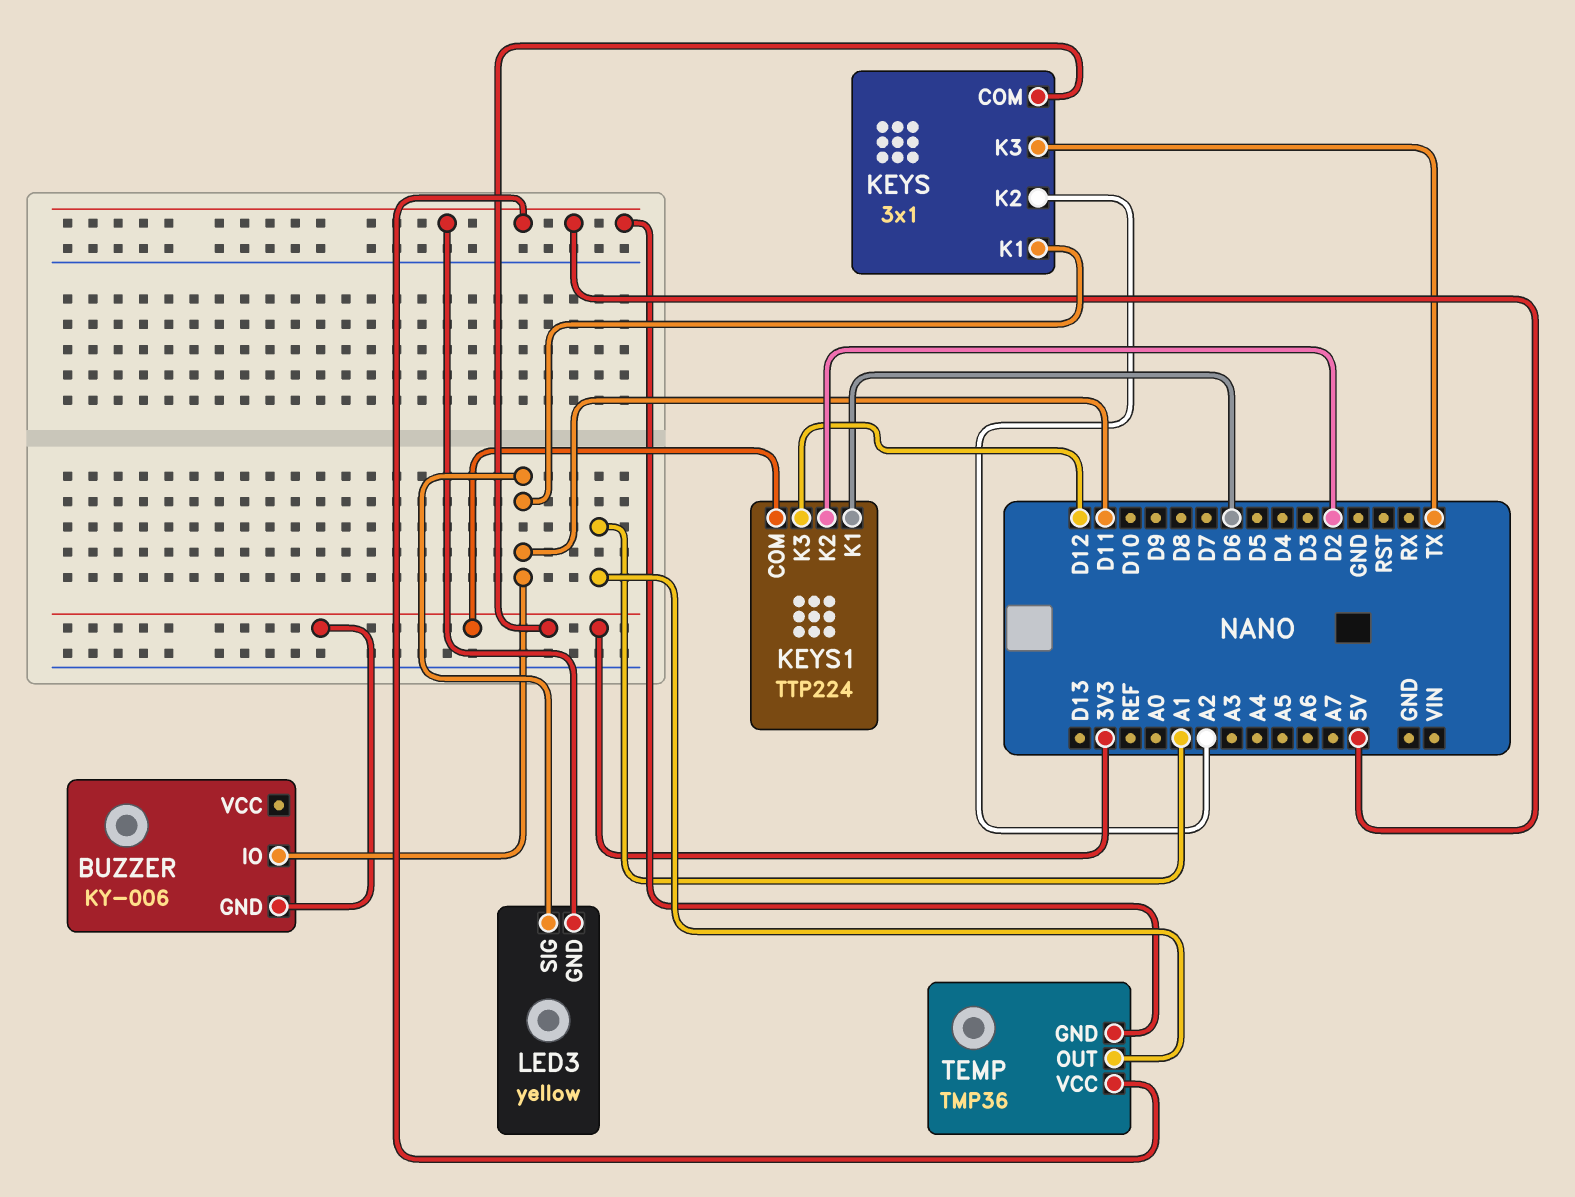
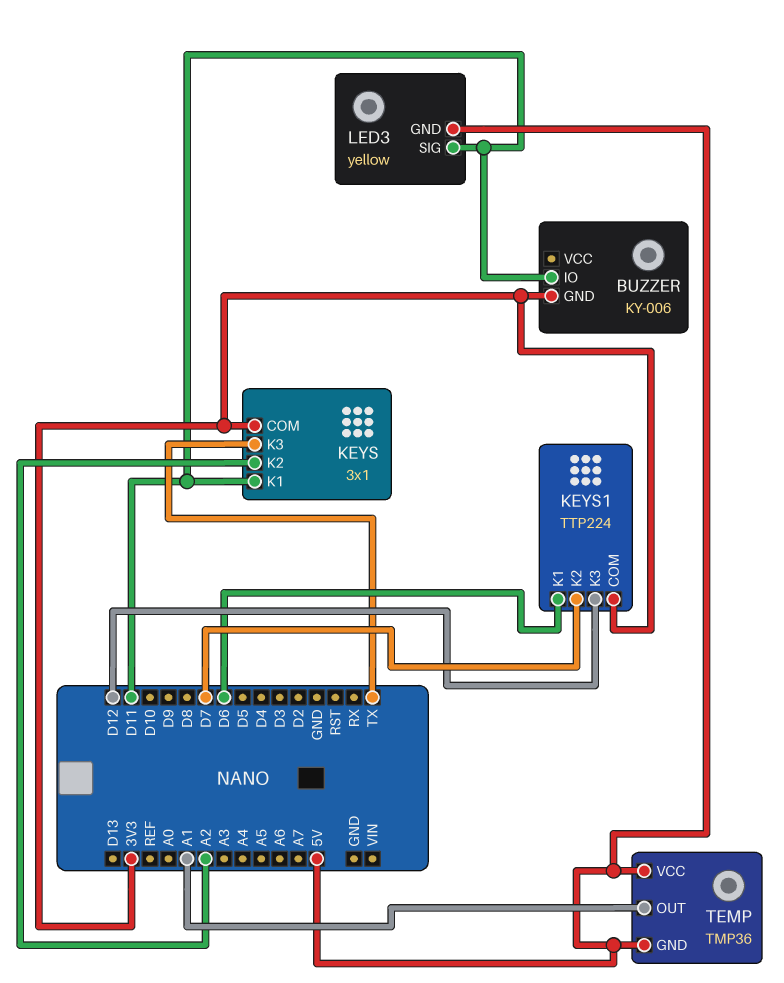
KEYS1 pin K2: D2 -> D7

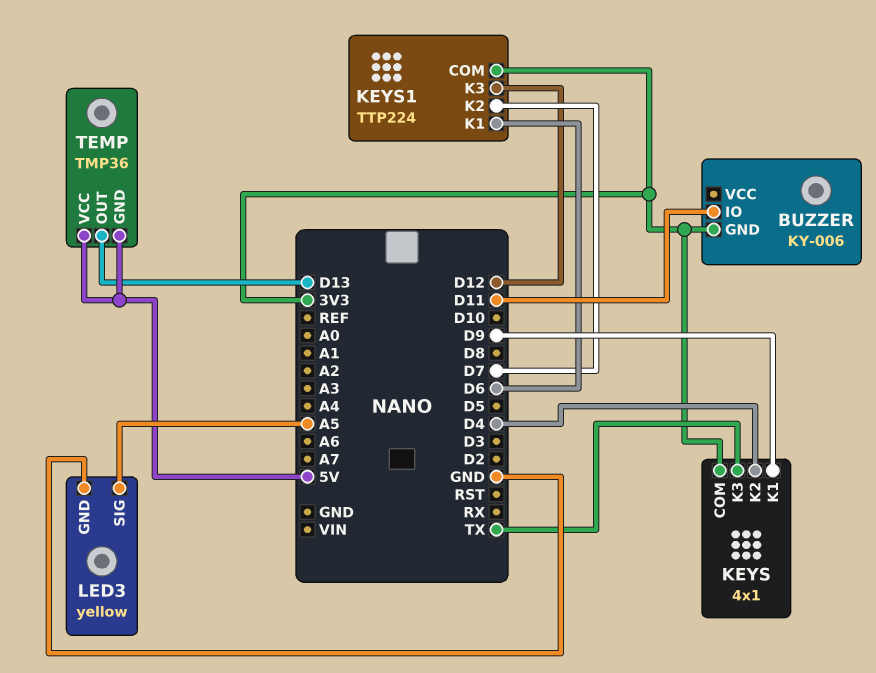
KEYS: 3x1 -> 4x1
KEYS pin K1: D11 -> D9
KEYS pin K2: A2 -> D4
LED3 pin GND: 5V -> GND
LED3 pin SIG: D11 -> A5
TEMP pin OUT: A1 -> D13

